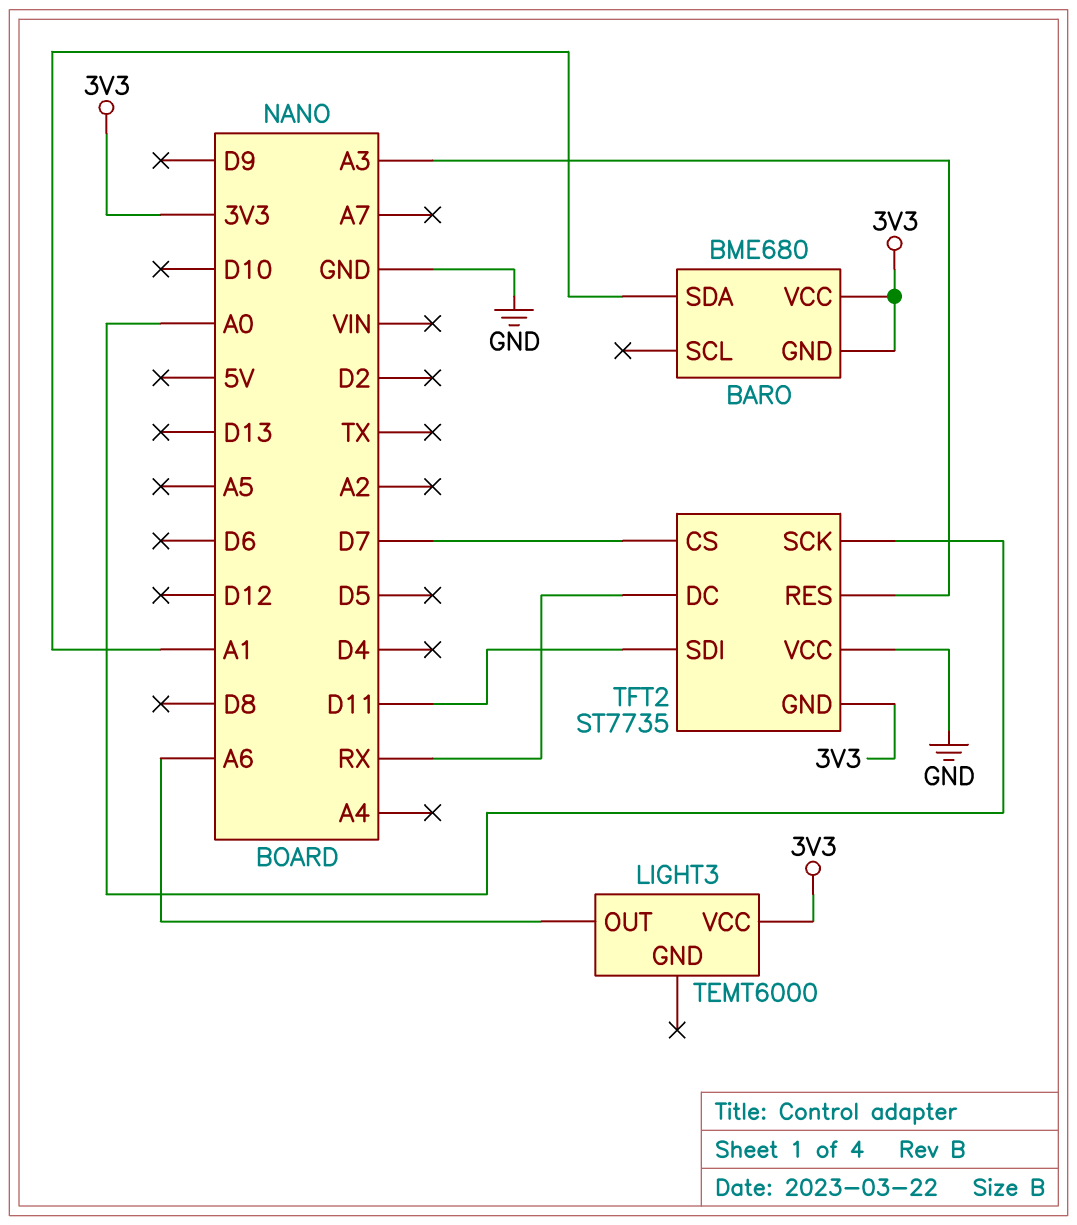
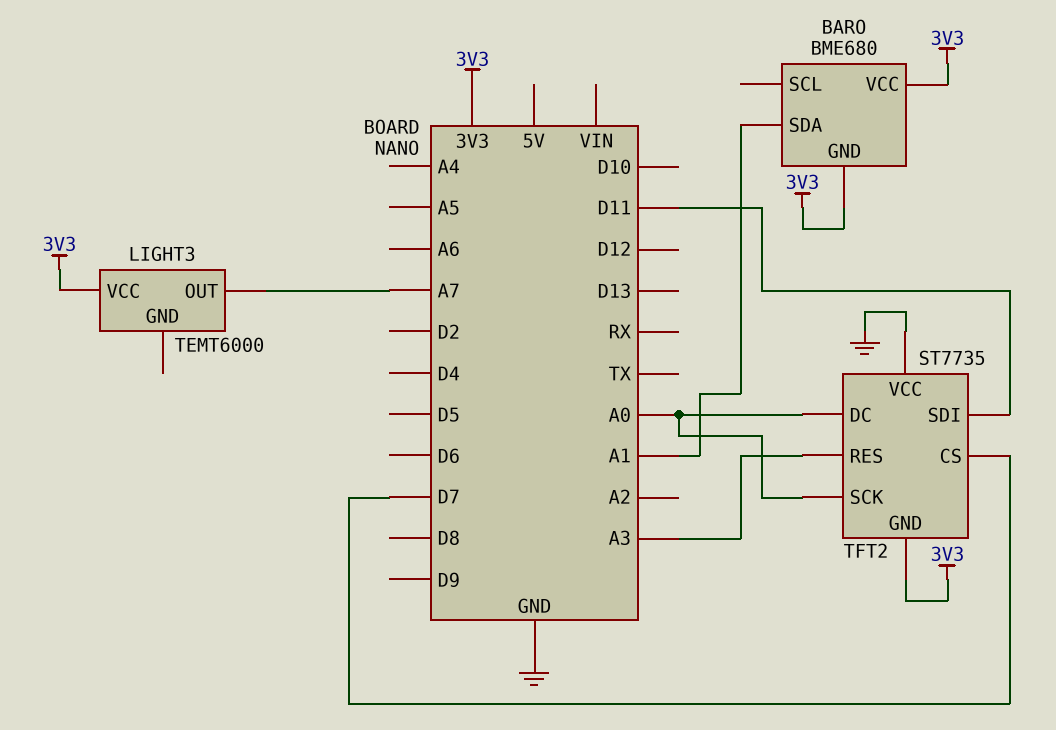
LIGHT3 pin OUT: A6 -> A7
TFT2 pin DC: RX -> A0

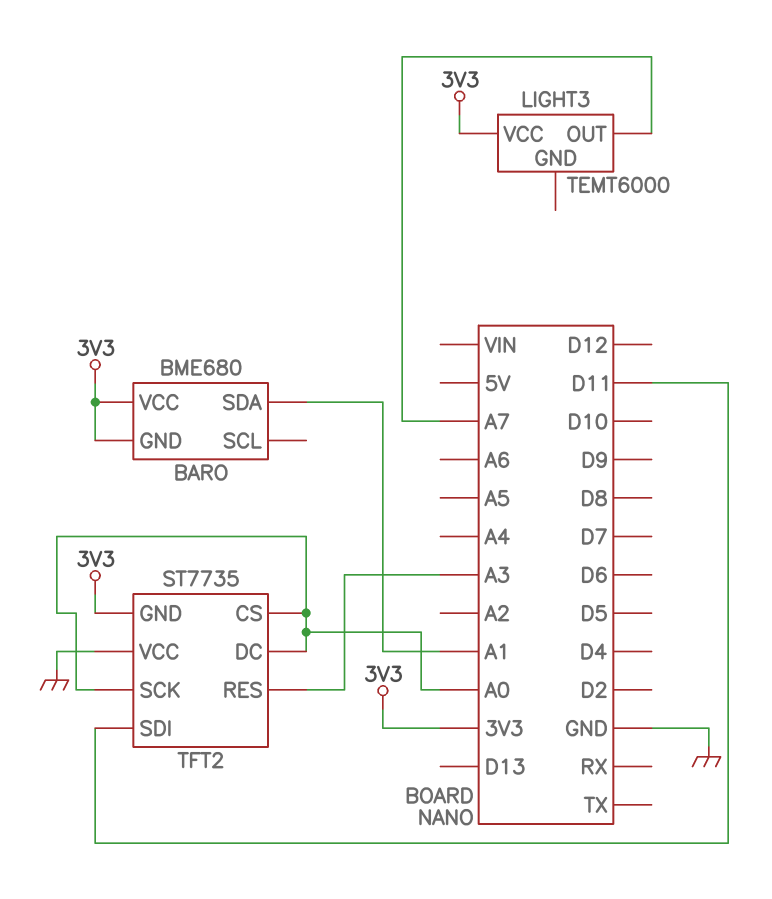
TFT2 pin CS: D7 -> A0

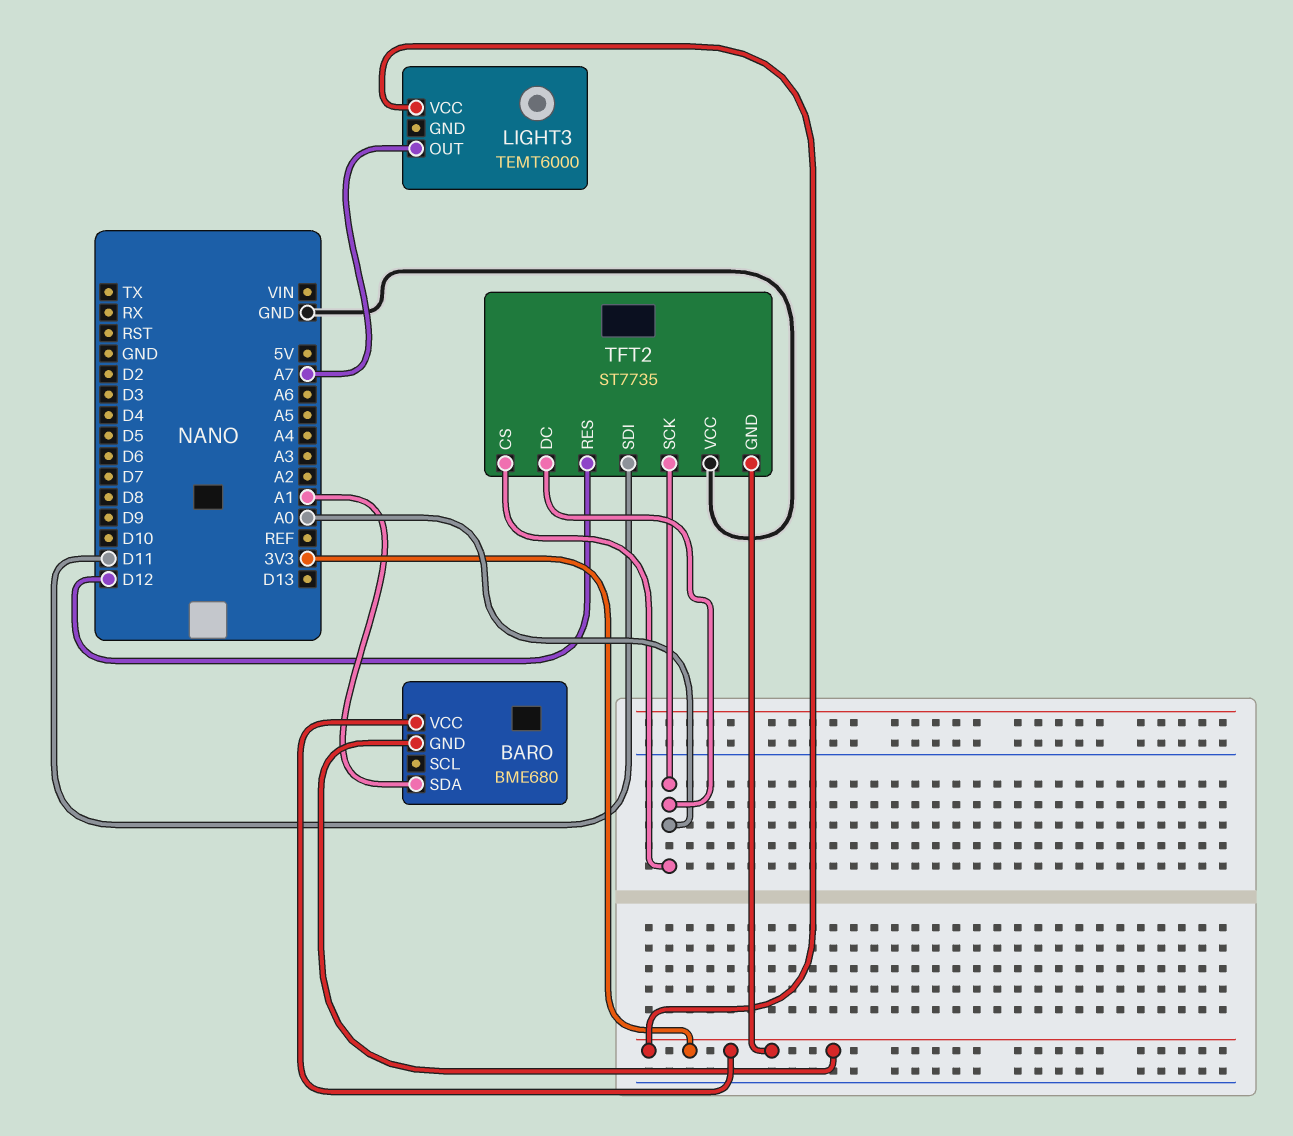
TFT2 pin RES: A3 -> D12

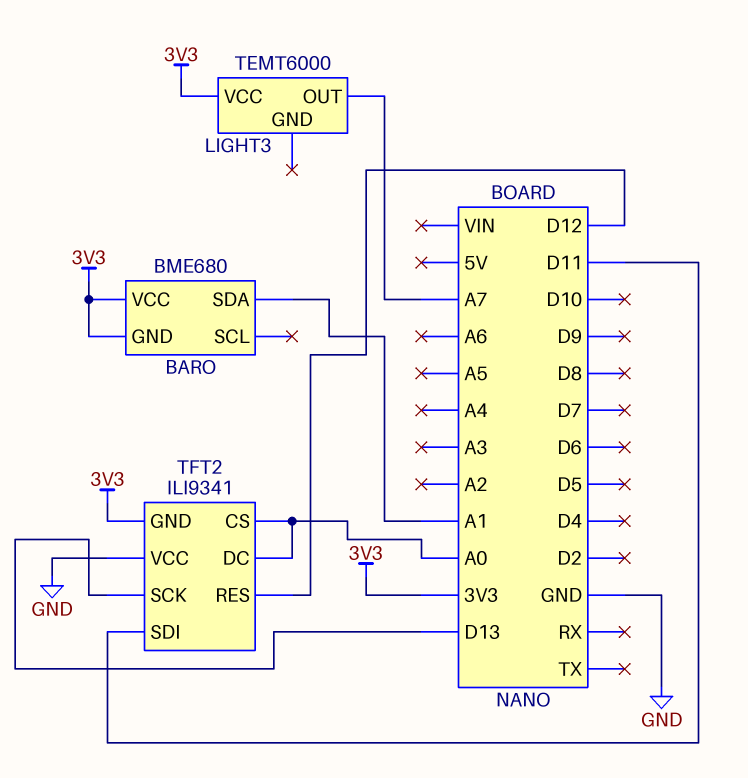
TFT2: ST7735 -> ILI9341
TFT2 pin SCK: A0 -> D13

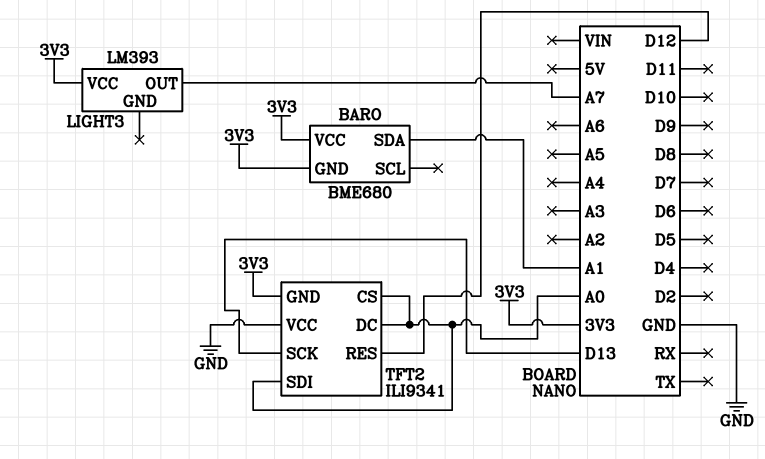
LIGHT3: TEMT6000 -> LM393
TFT2 pin SDI: D11 -> A0

